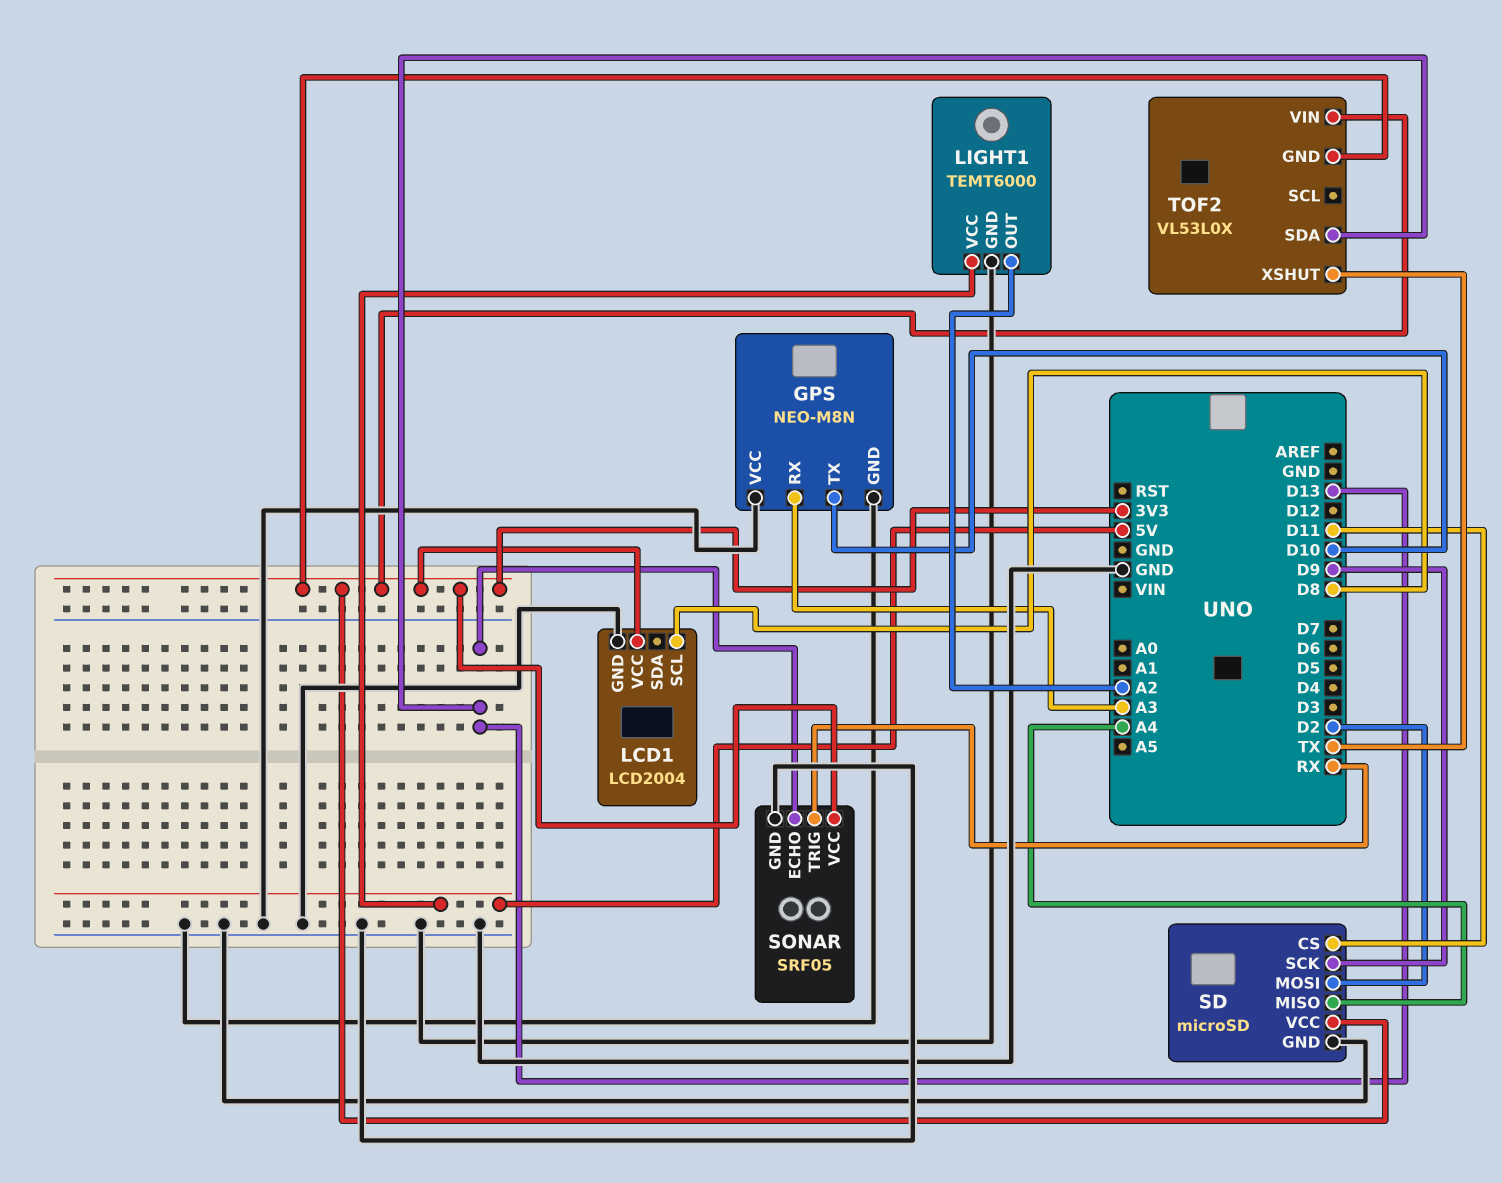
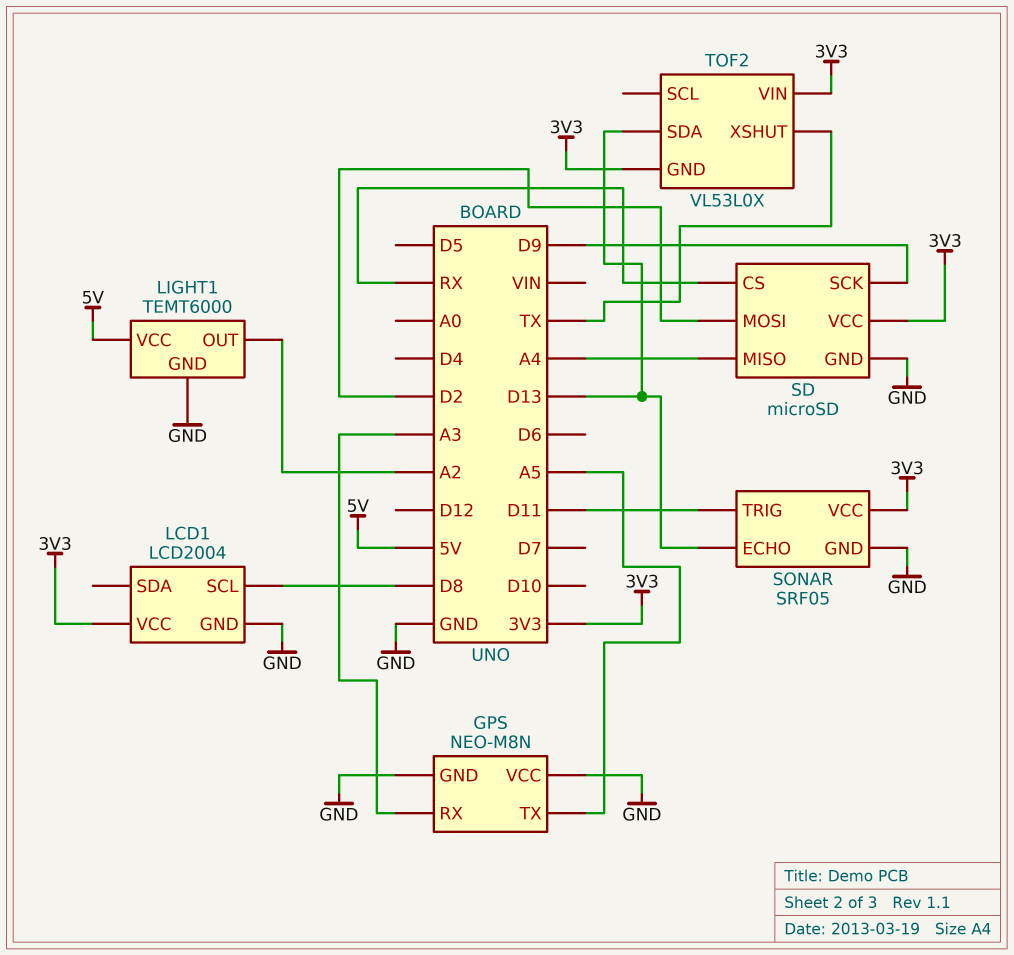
GPS pin TX: D10 -> A5
SD pin CS: D11 -> RX
SONAR pin TRIG: RX -> D11

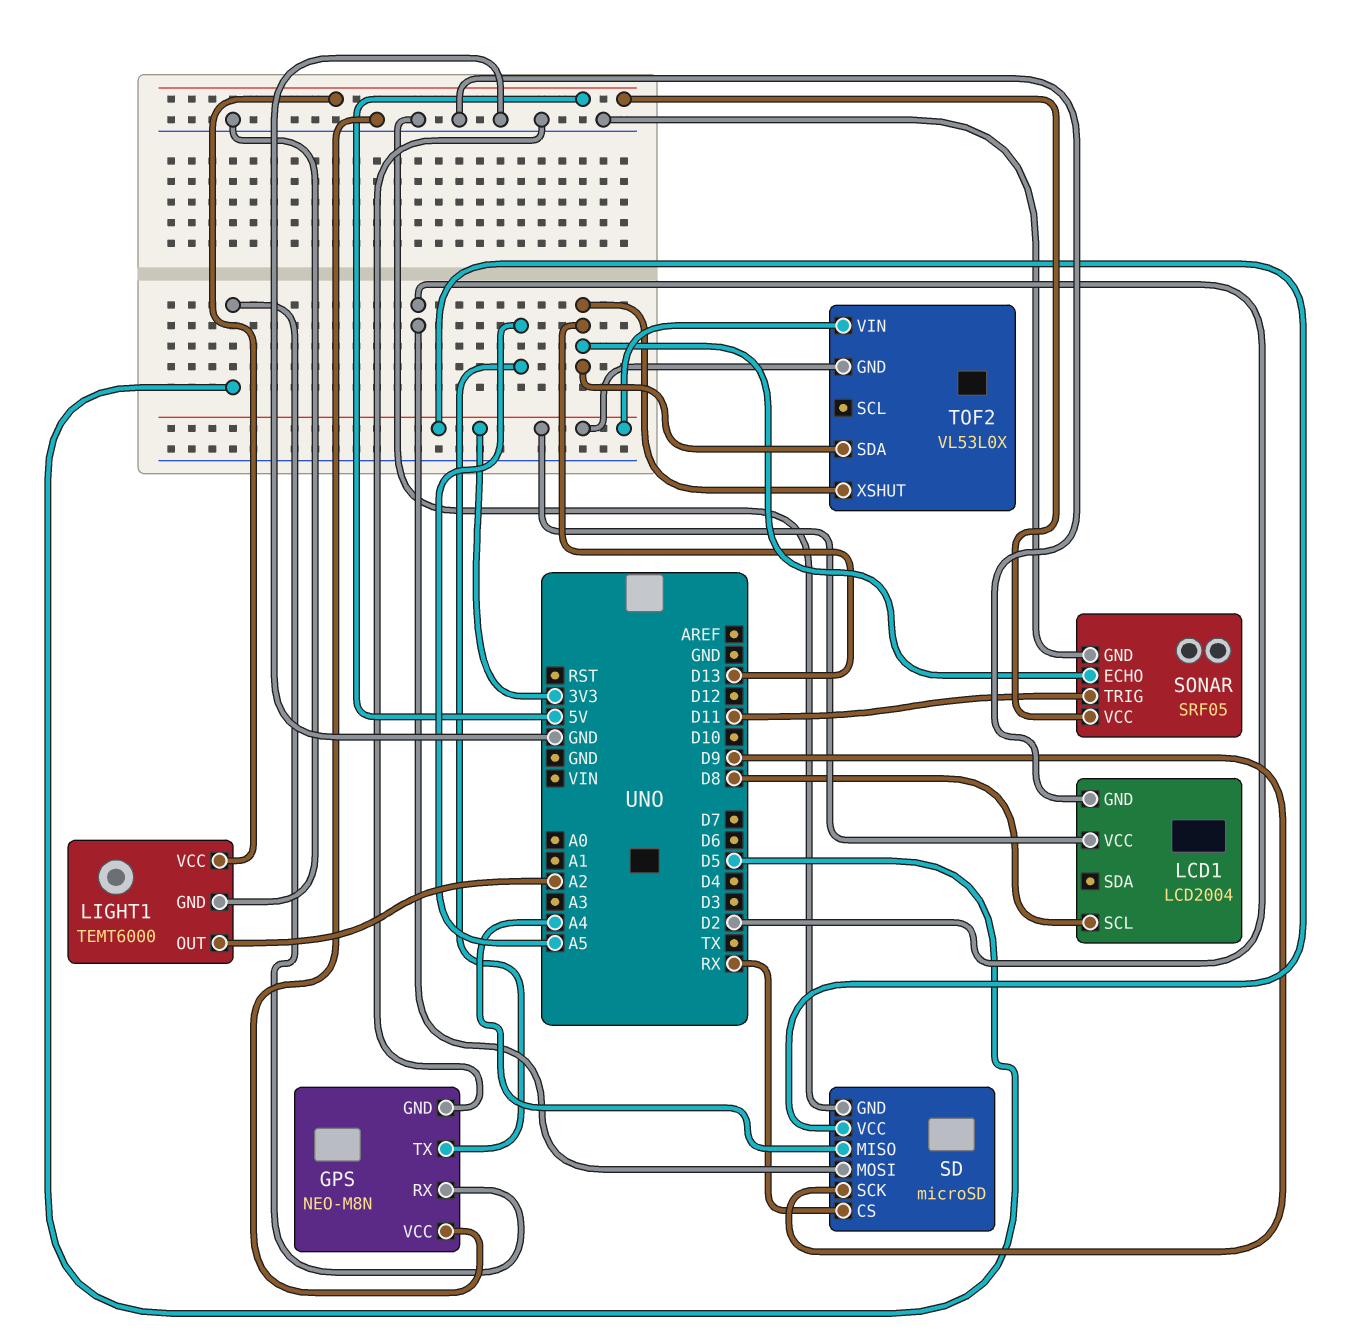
GPS pin RX: A3 -> D5
SONAR pin VCC: 3V3 -> 5V
TOF2 pin XSHUT: TX -> D13

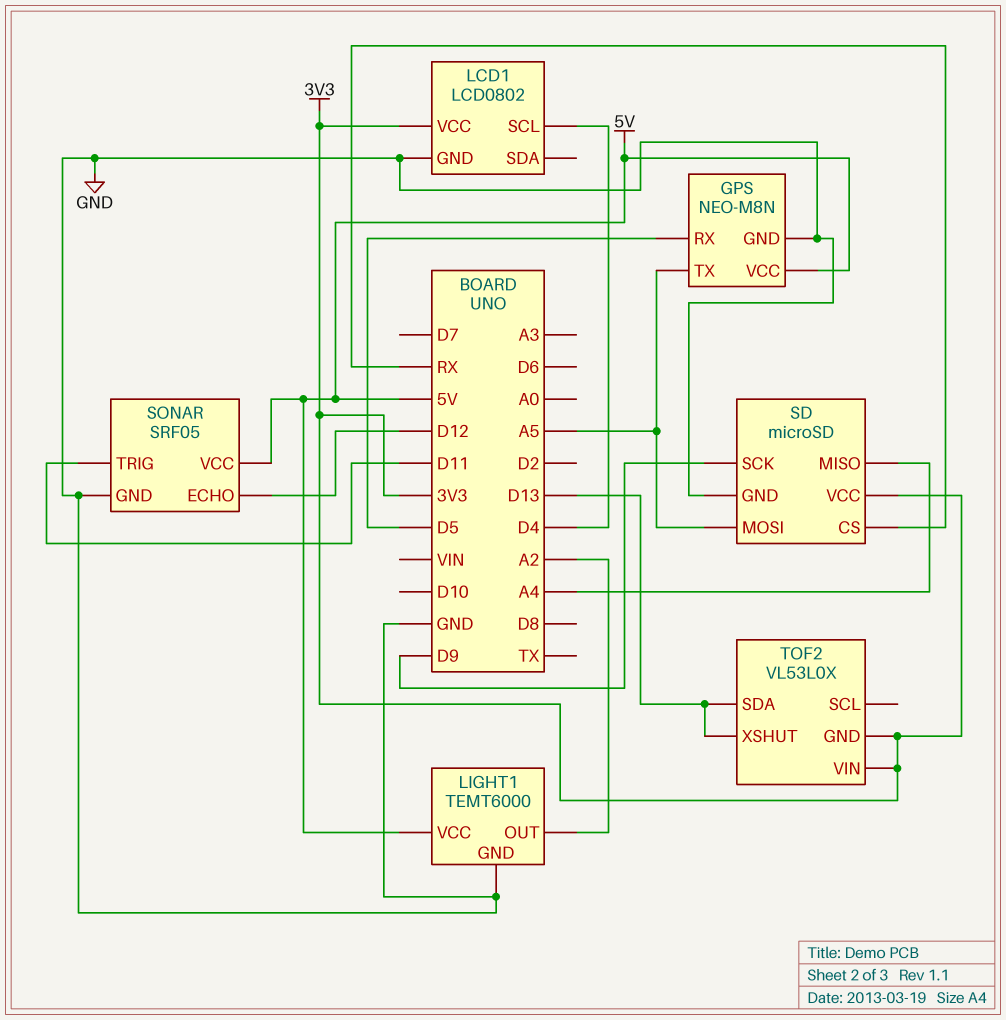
GPS pin VCC: GND -> 5V
LCD1: LCD2004 -> LCD0802
LCD1 pin SCL: D8 -> D4
SD pin MOSI: D2 -> A5
SONAR pin ECHO: D13 -> D12

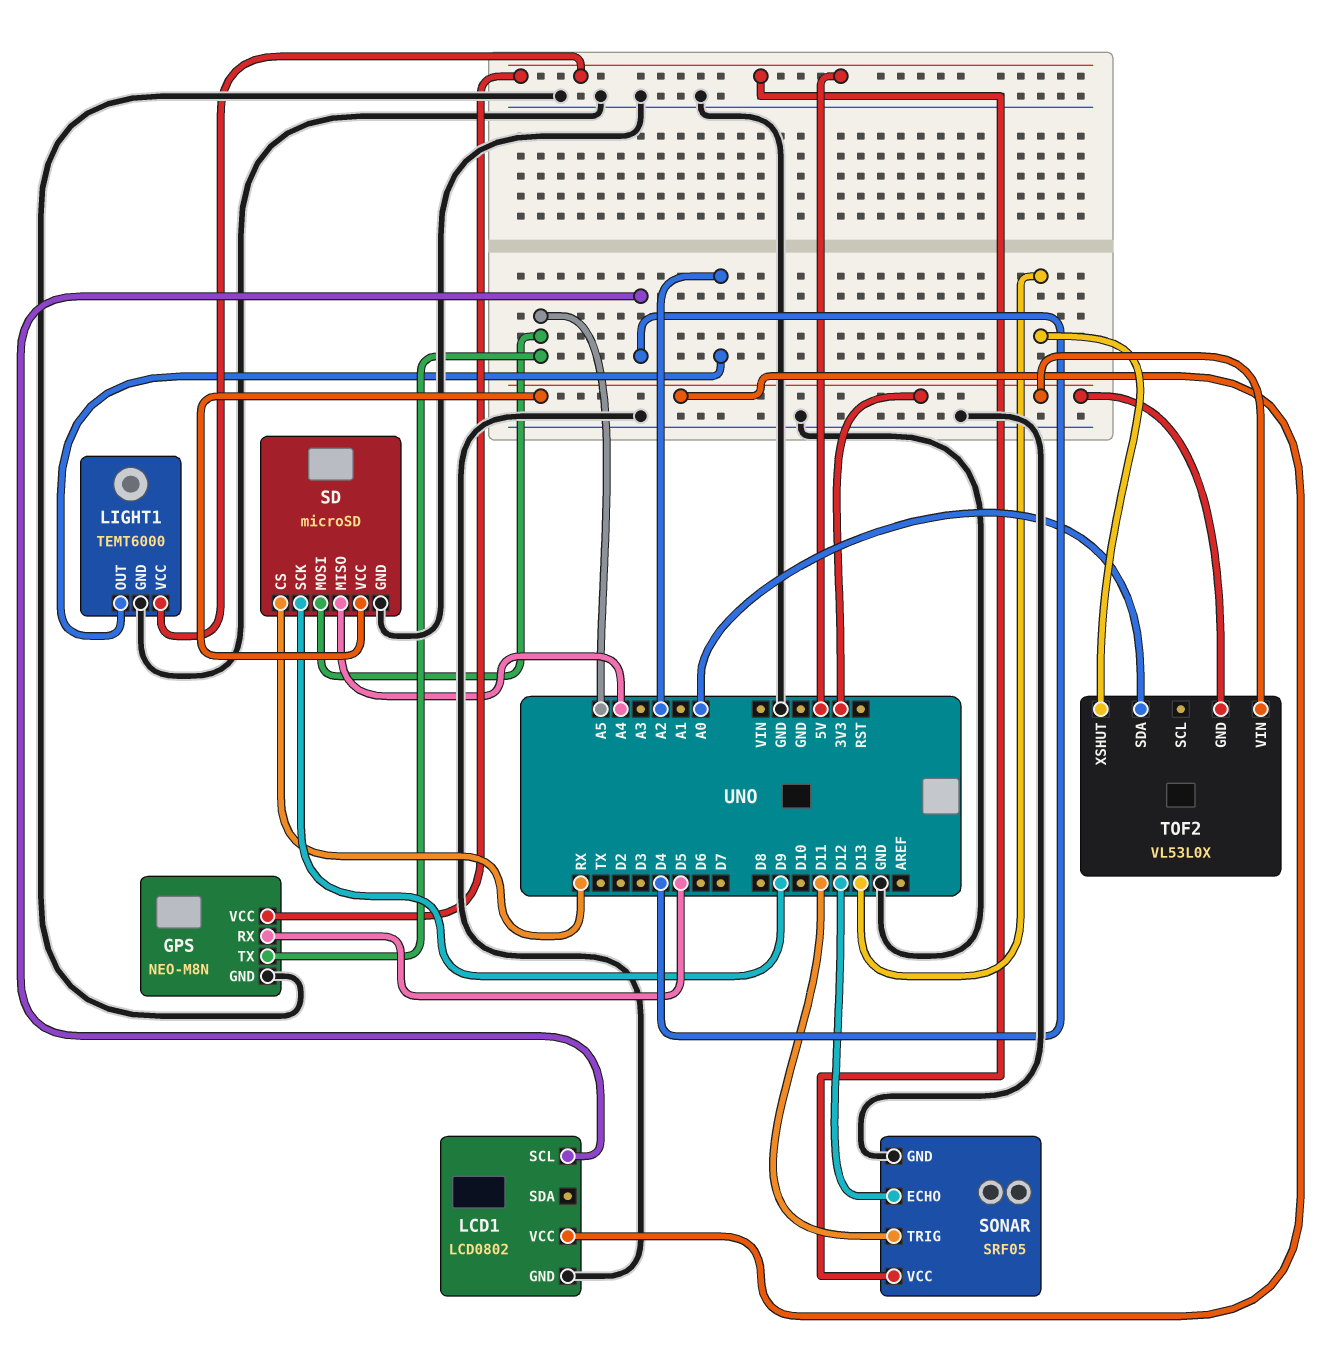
TOF2 pin SDA: D13 -> A0

